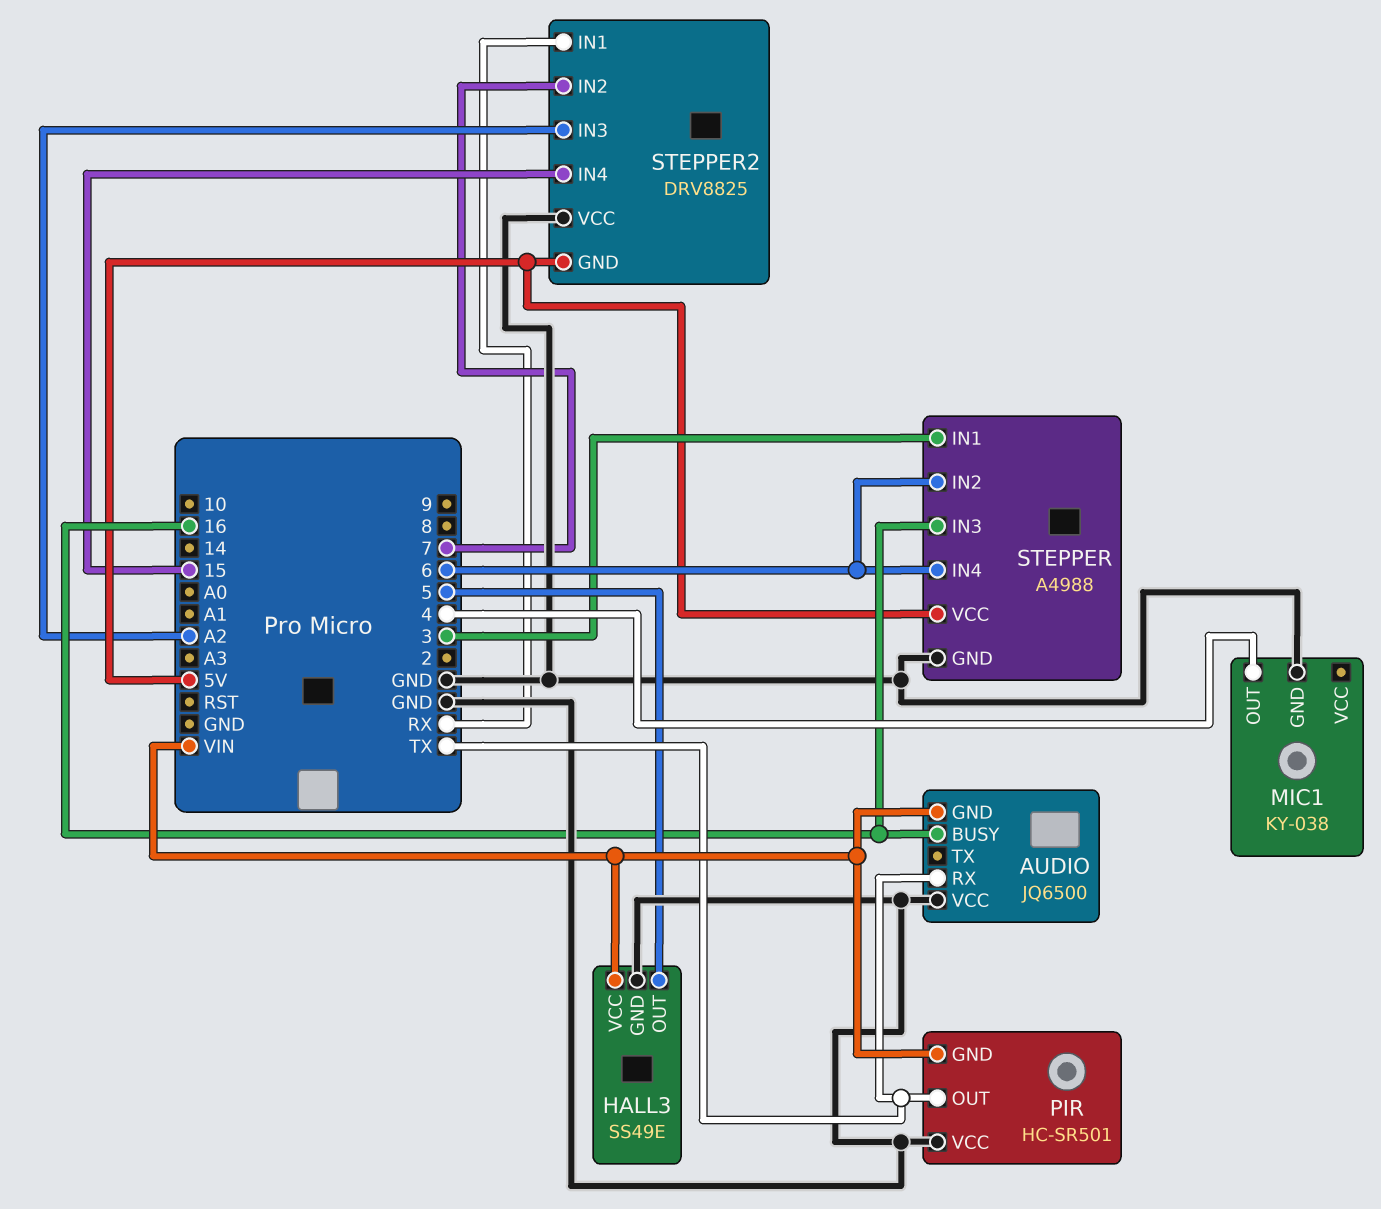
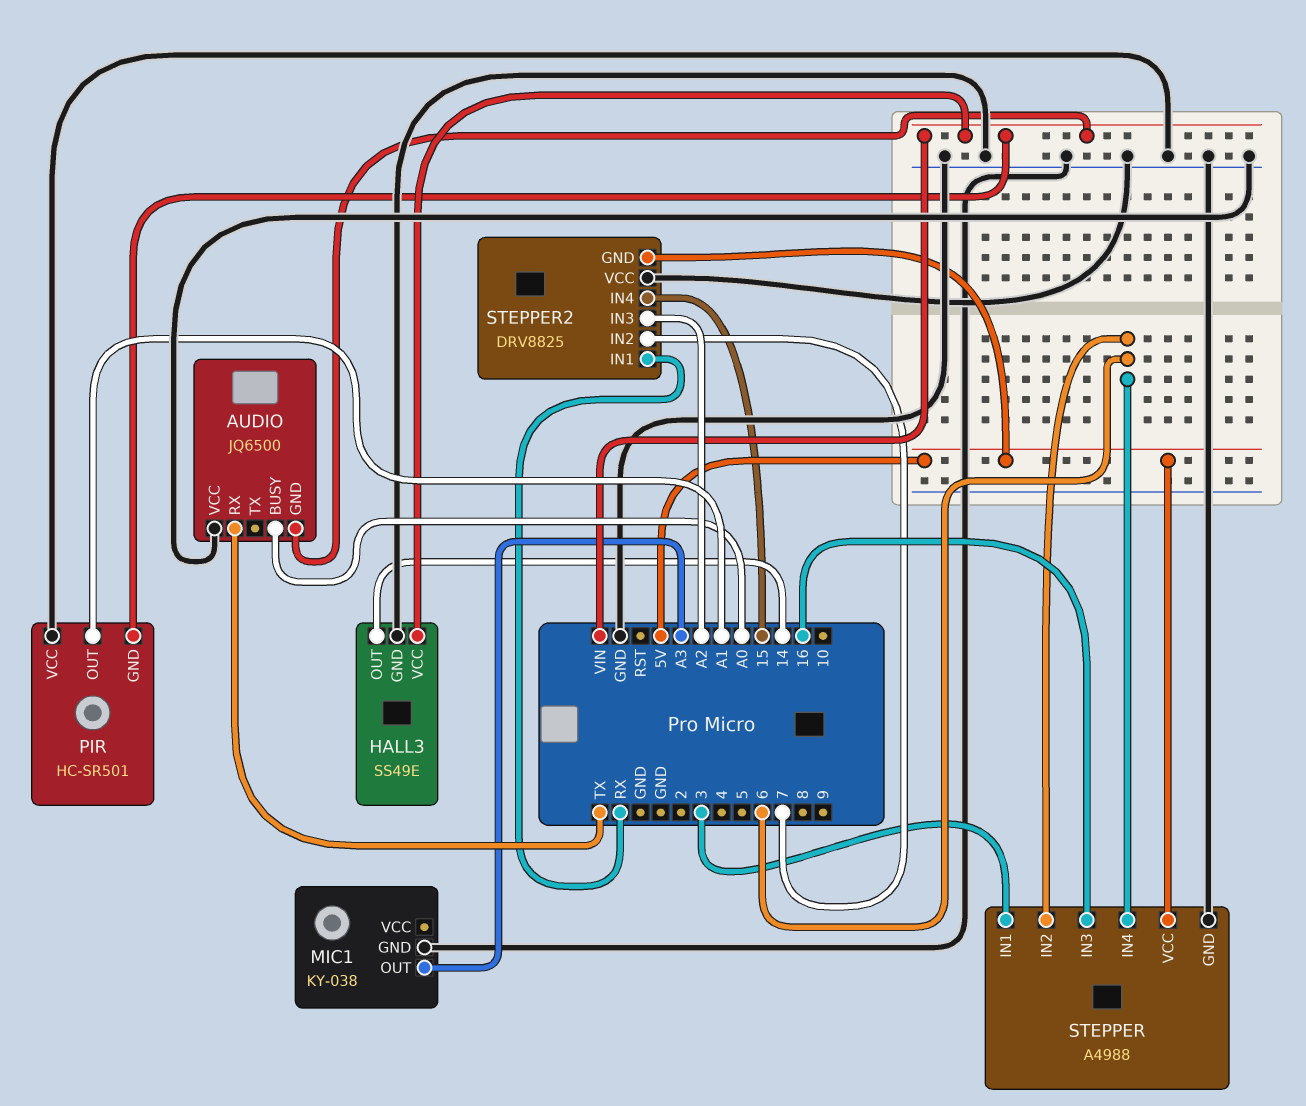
AUDIO pin BUSY: 16 -> A0
HALL3 pin OUT: 5 -> 14
MIC1 pin OUT: 4 -> A3
PIR pin OUT: TX -> A1

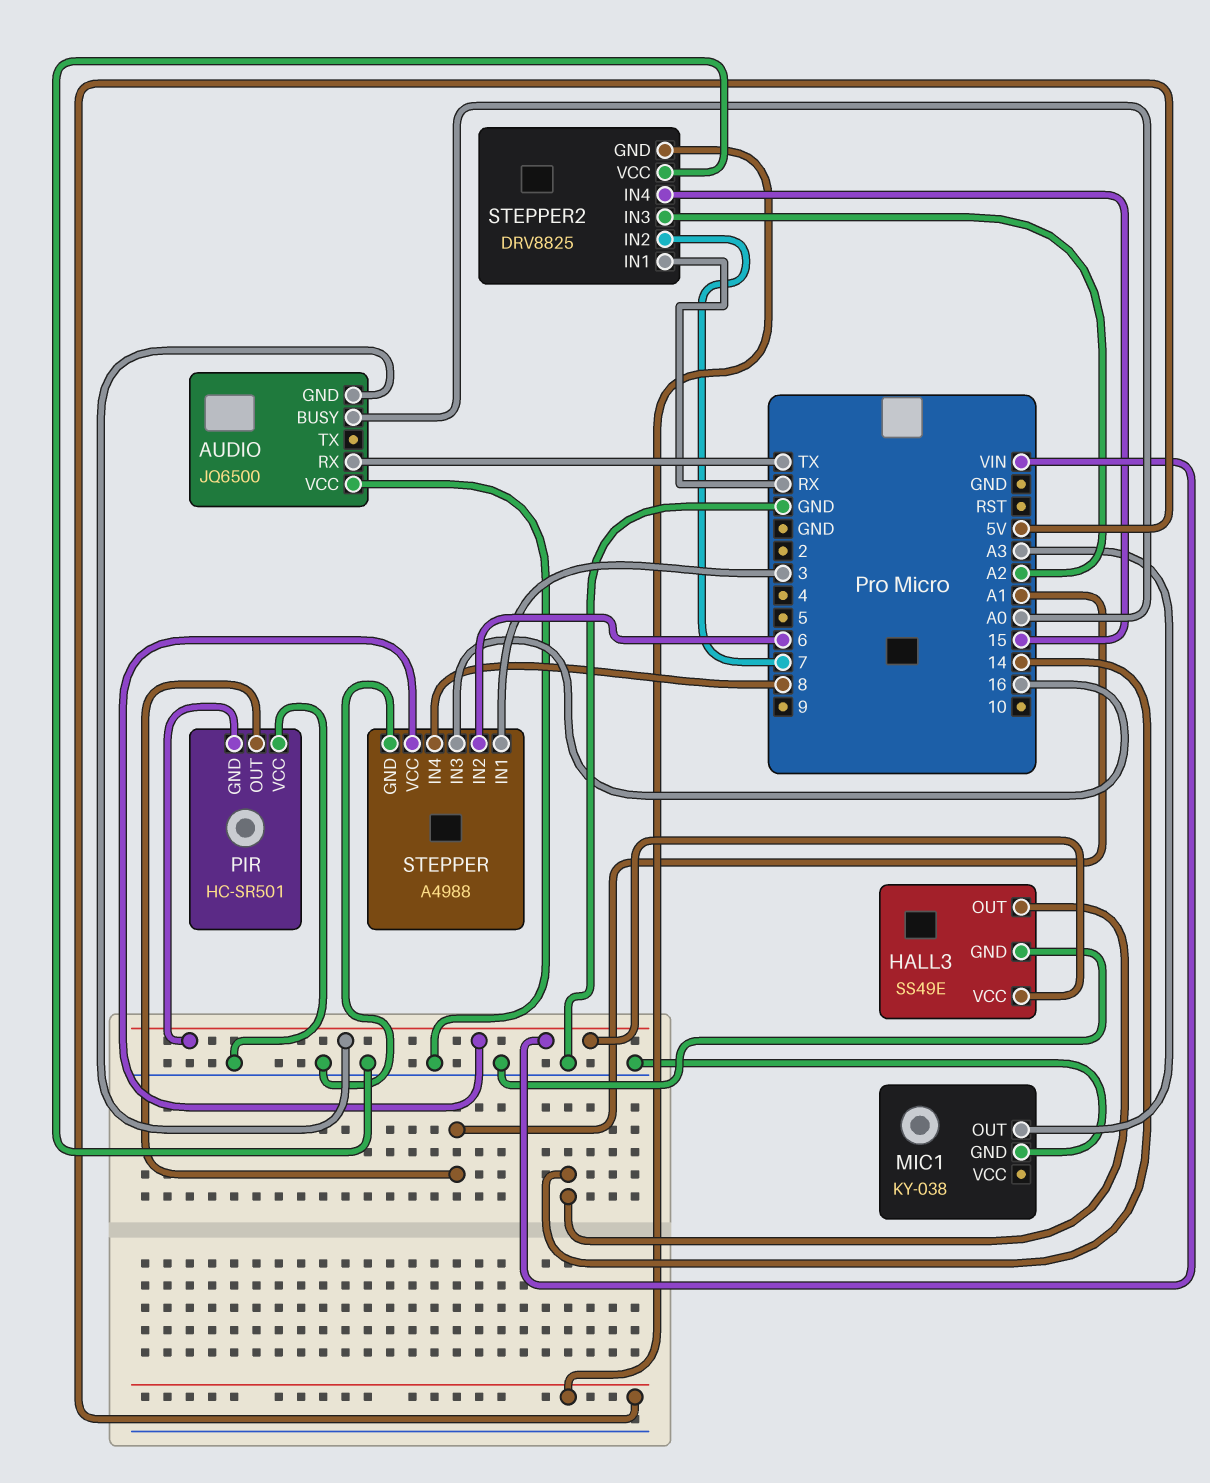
STEPPER pin IN4: 6 -> 8
STEPPER pin VCC: 5V -> VIN

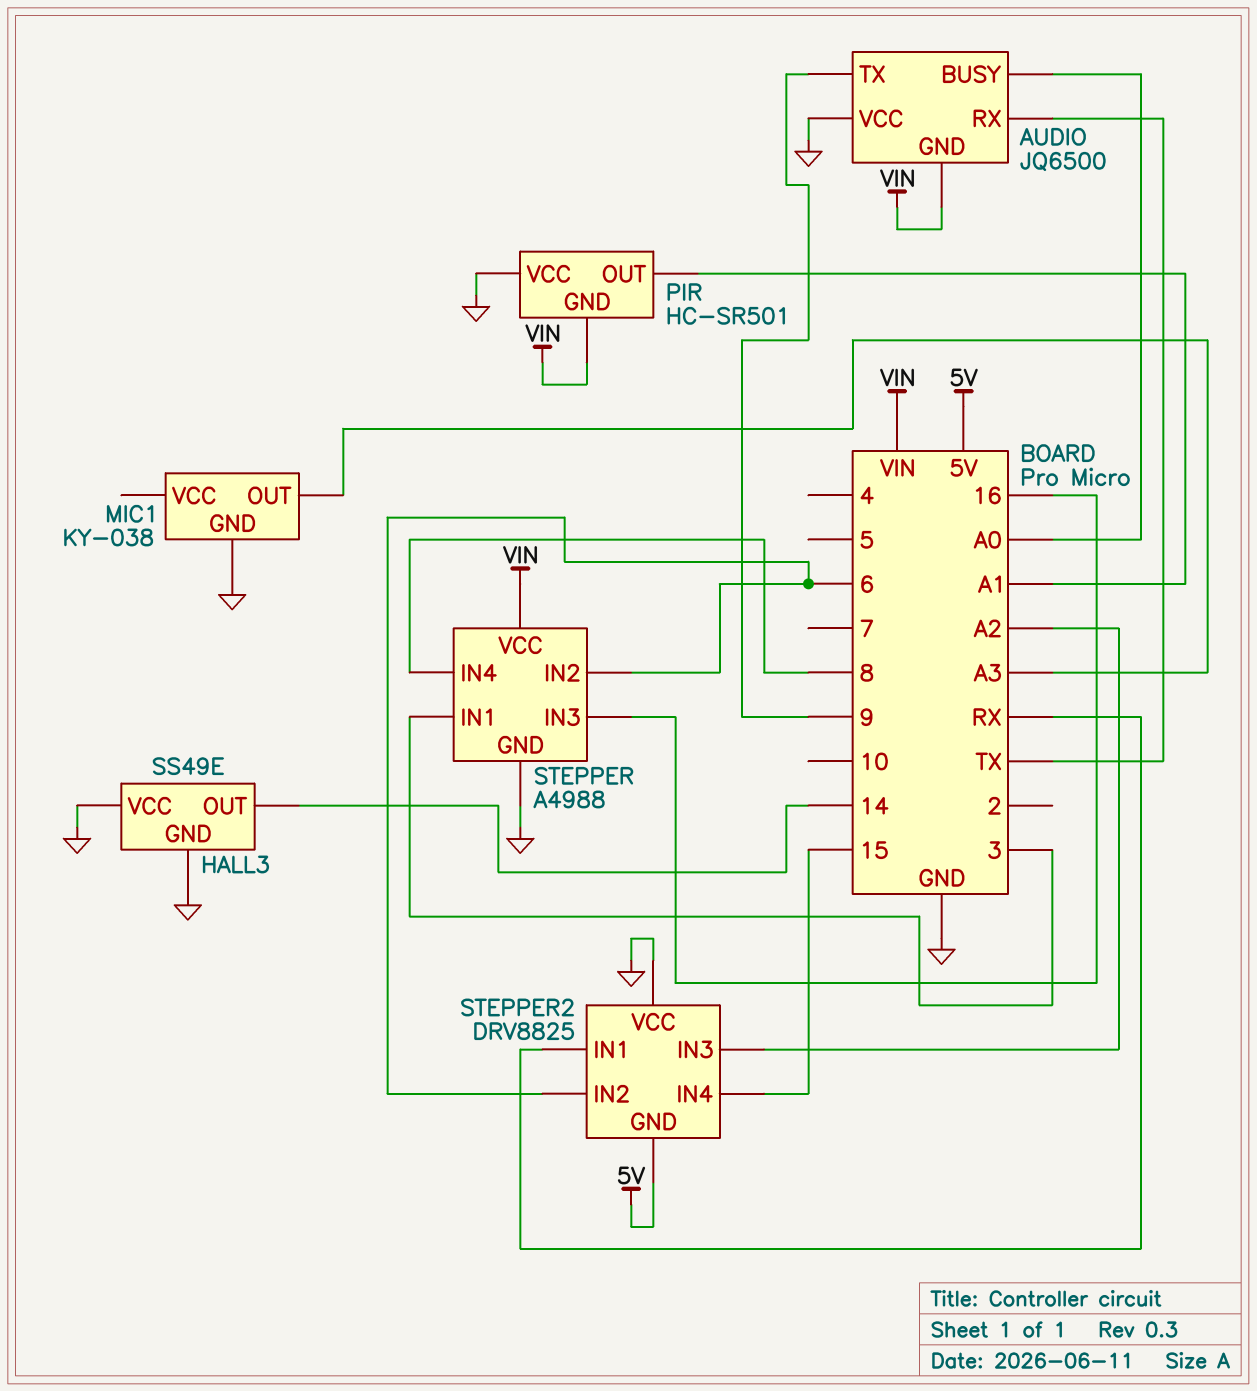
AUDIO pin TX: none -> 9
HALL3 pin VCC: VIN -> GND
STEPPER2 pin IN2: 7 -> 6

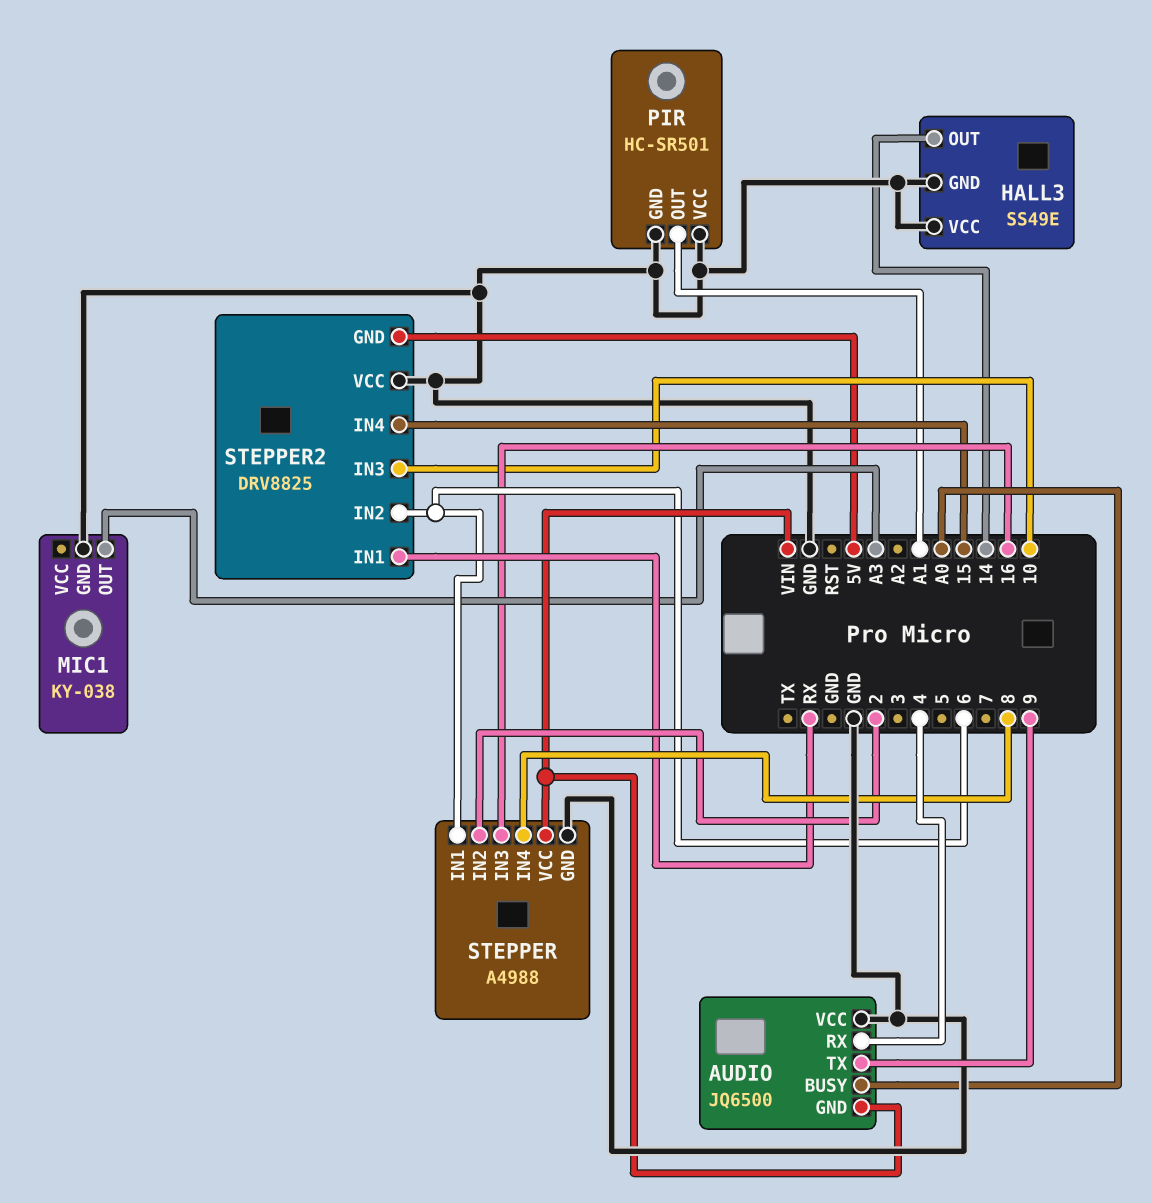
AUDIO pin RX: TX -> 4
PIR pin GND: VIN -> GND
STEPPER pin IN1: 3 -> 6
STEPPER pin IN2: 6 -> 2
STEPPER2 pin IN3: A2 -> 10

